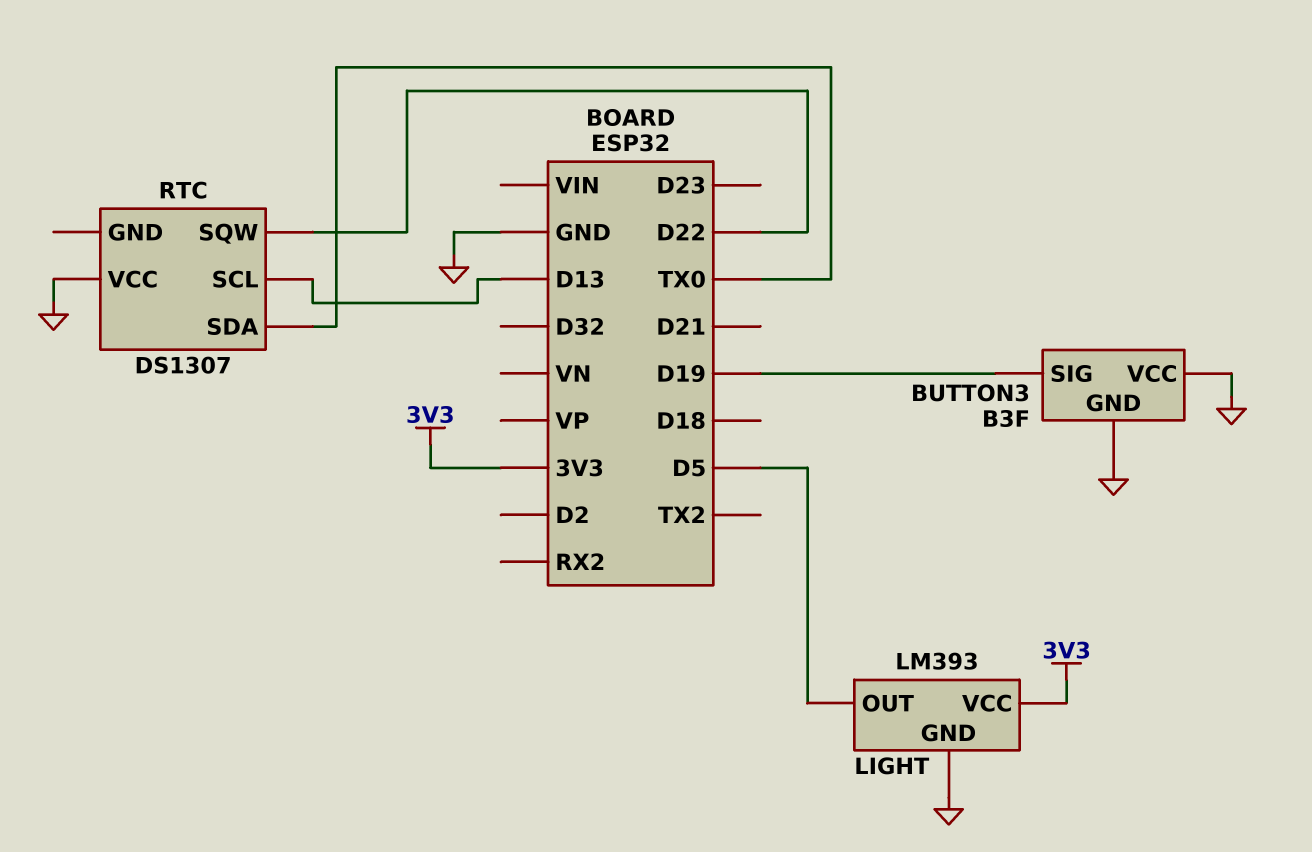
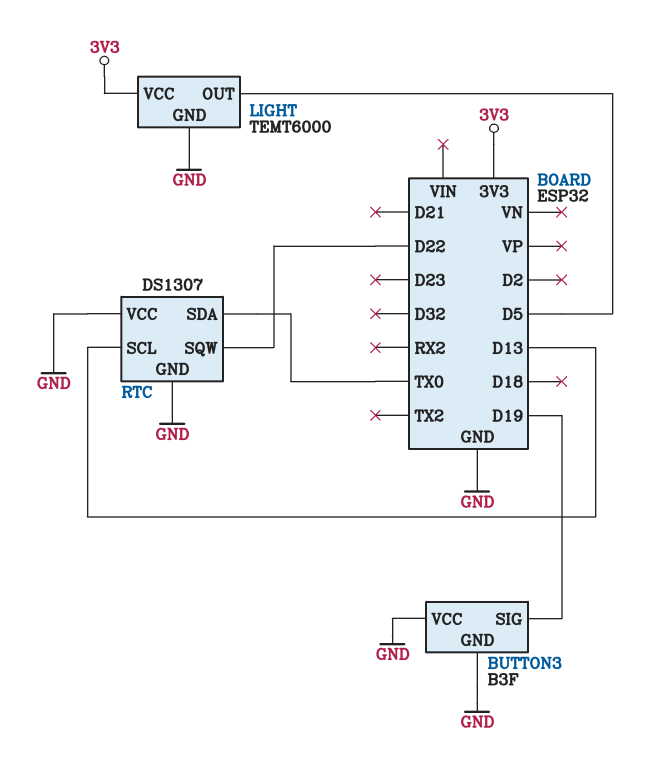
LIGHT: LM393 -> TEMT6000
RTC pin GND: none -> GND

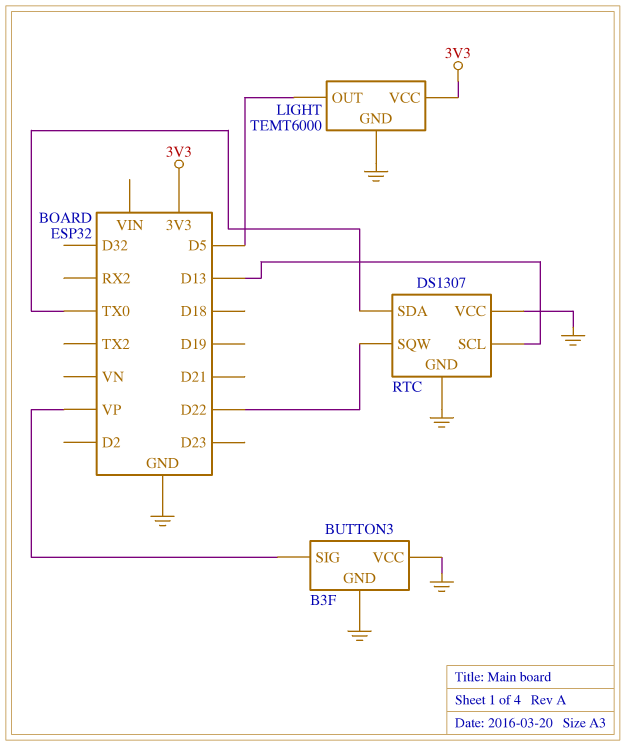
BUTTON3 pin SIG: D19 -> VP

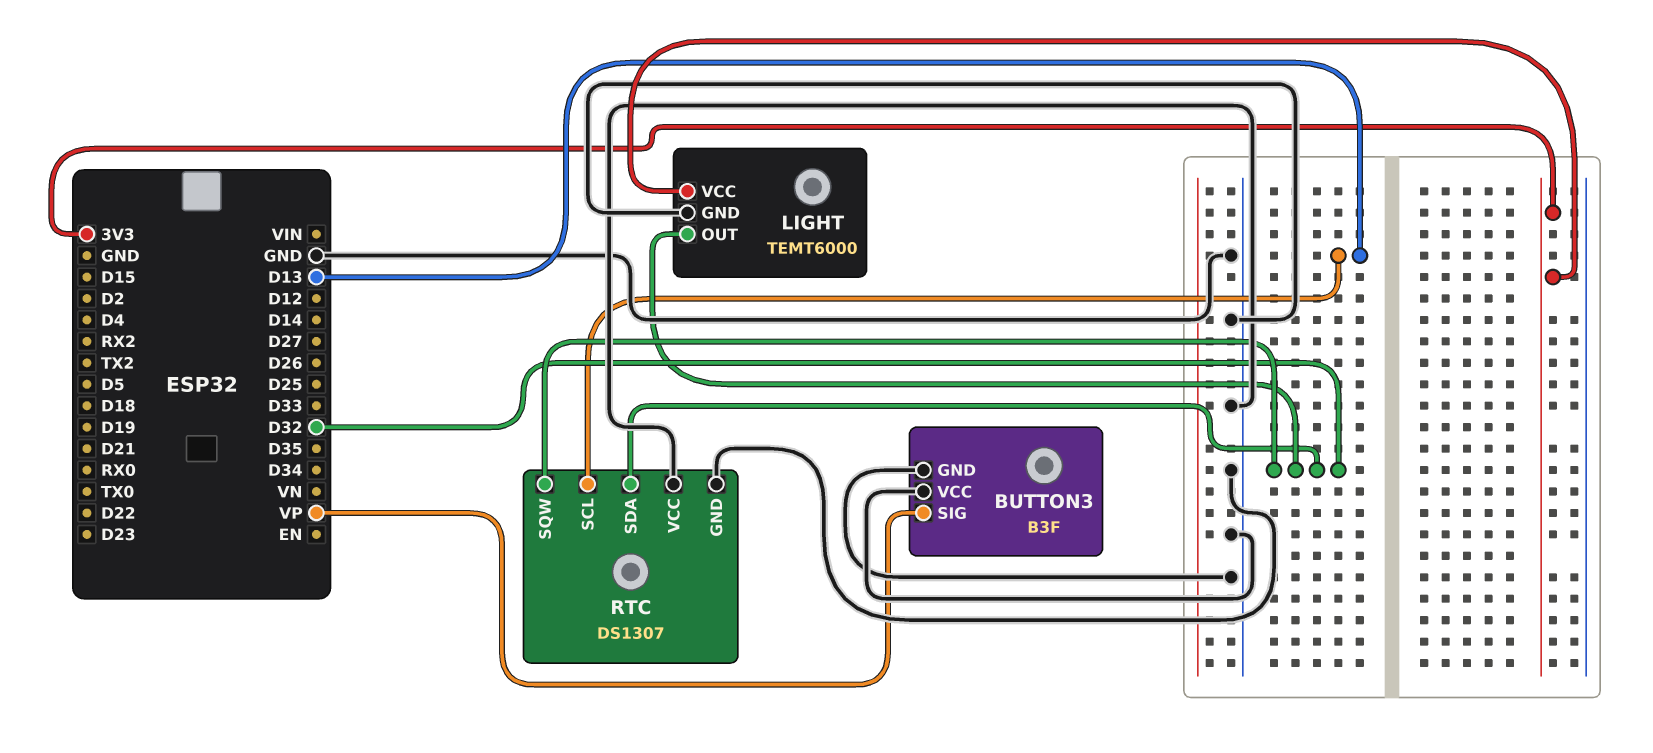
LIGHT pin OUT: D5 -> D32
RTC pin SDA: TX0 -> D32
RTC pin SQW: D22 -> D32

